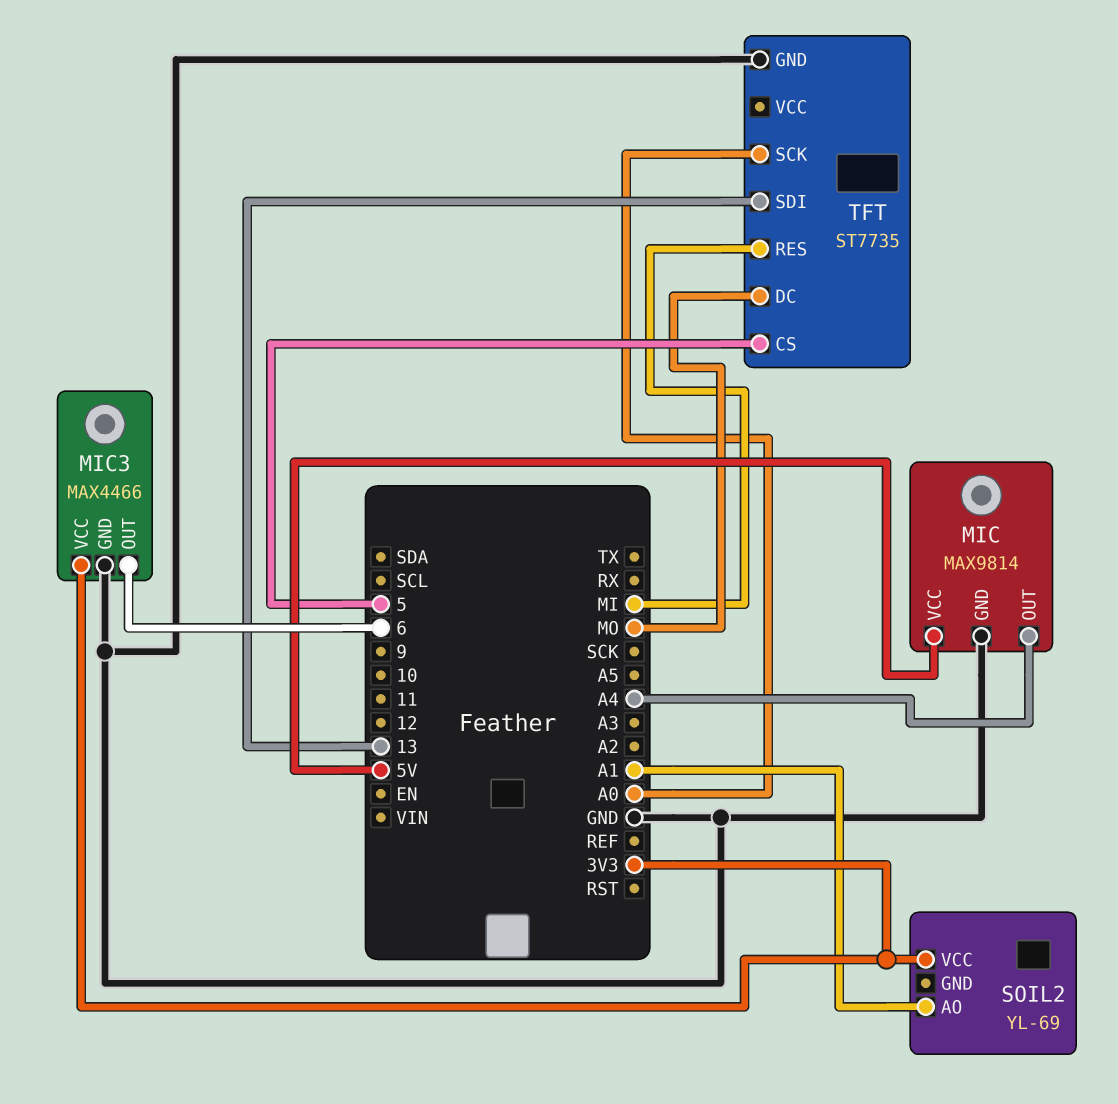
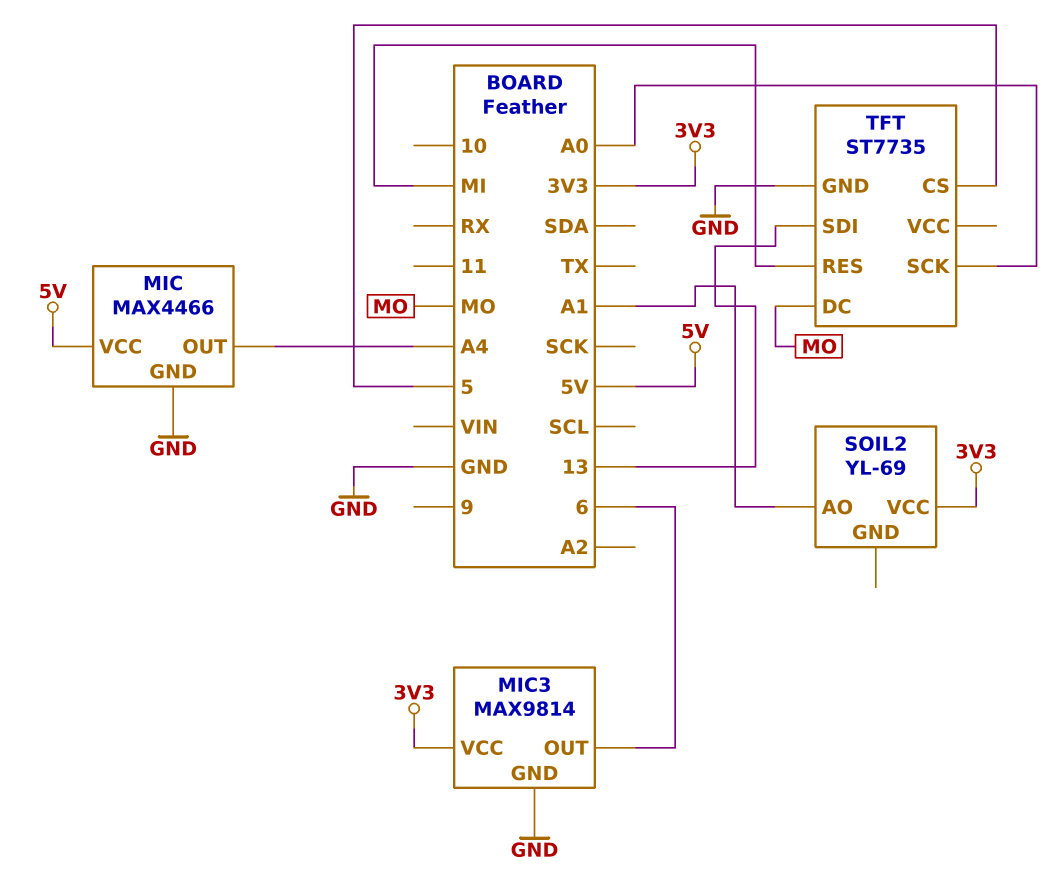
MIC: MAX9814 -> MAX4466
MIC3: MAX4466 -> MAX9814

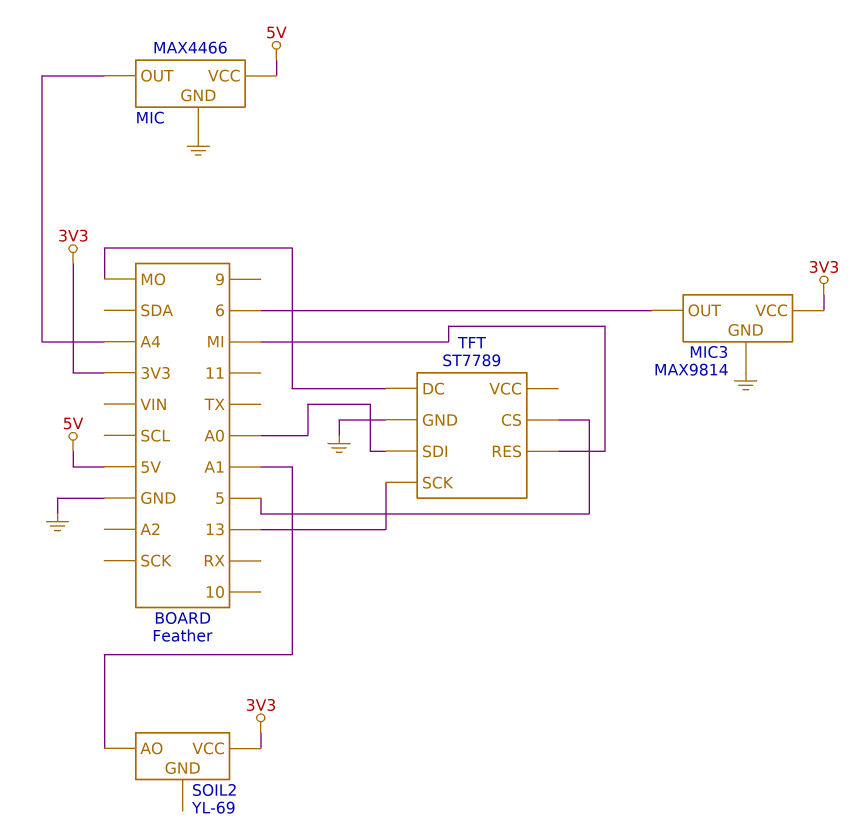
TFT: ST7735 -> ST7789
TFT pin SCK: A0 -> 13
TFT pin SDI: 13 -> A0

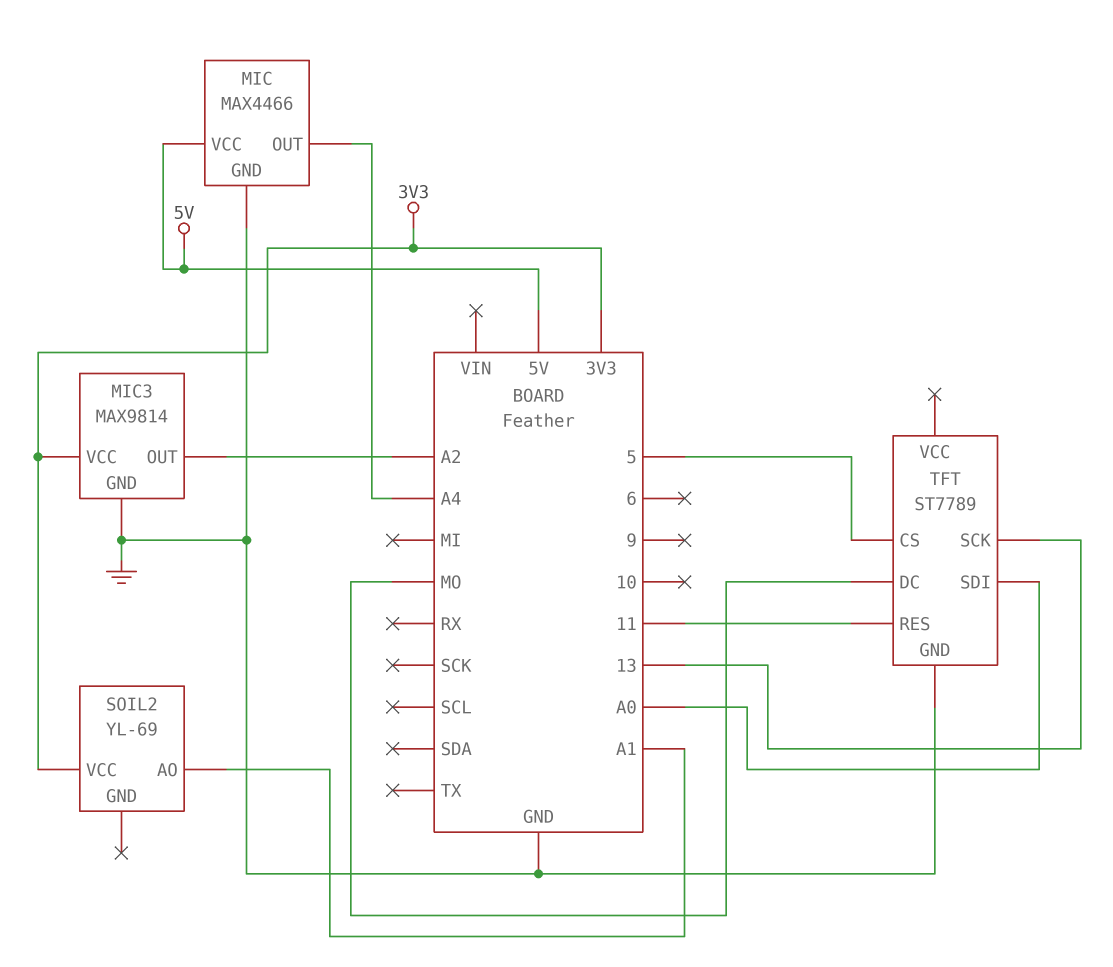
MIC3 pin OUT: 6 -> A2
TFT pin RES: MI -> 11

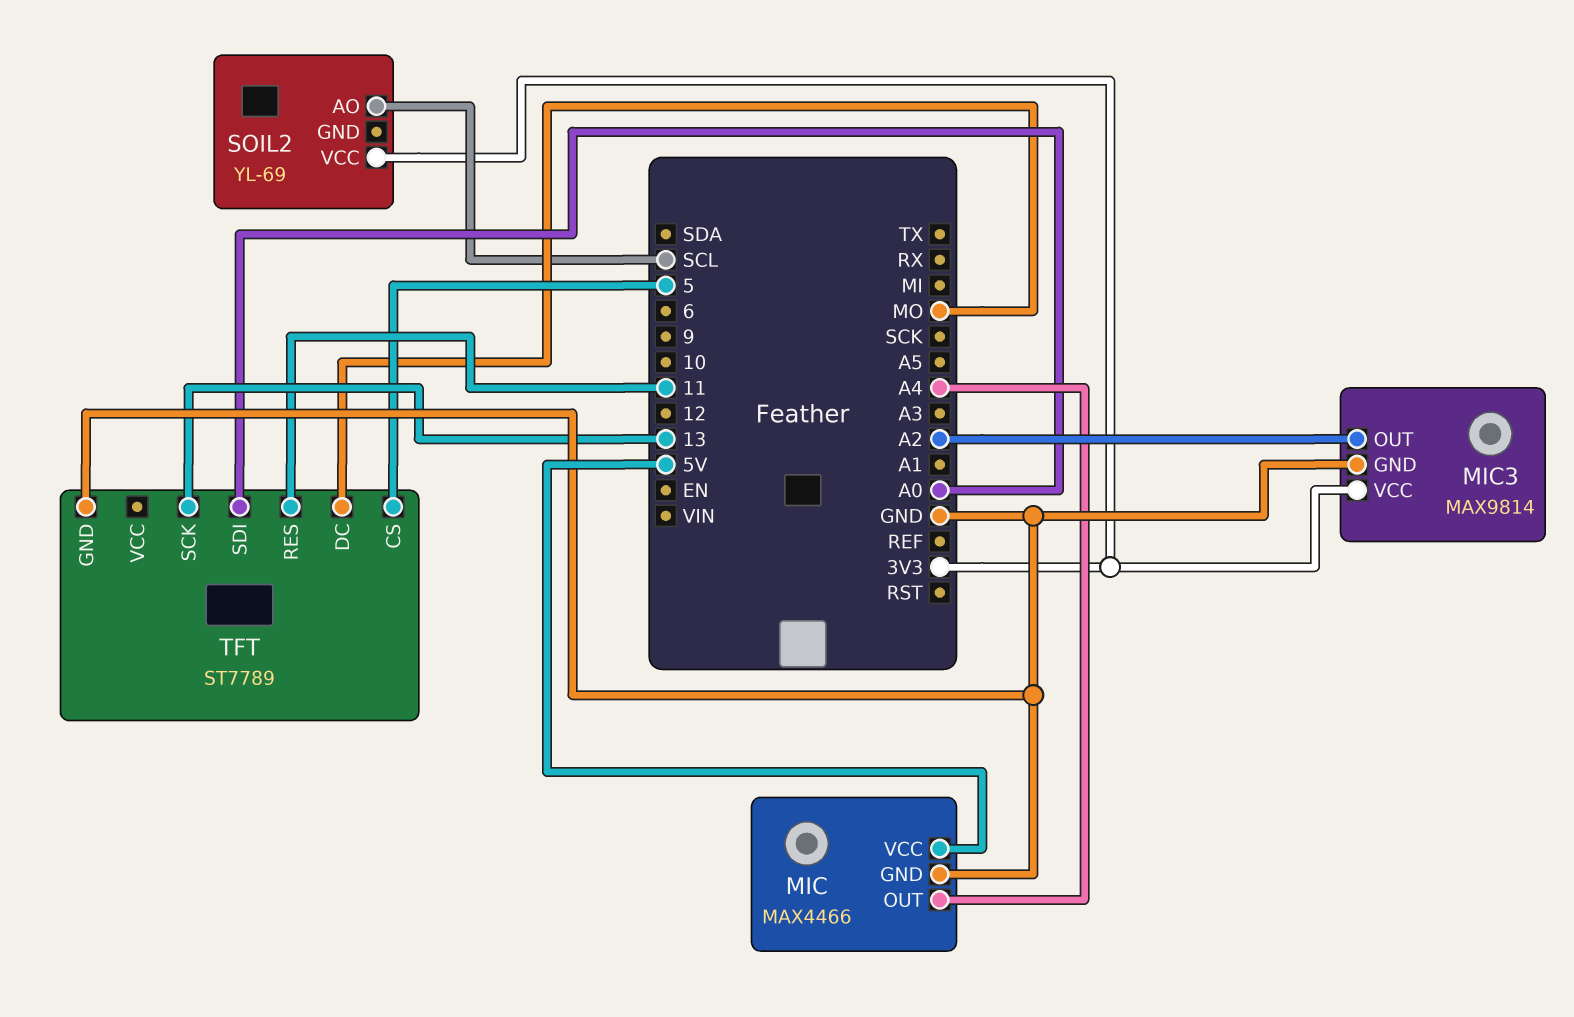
SOIL2 pin AO: A1 -> SCL

